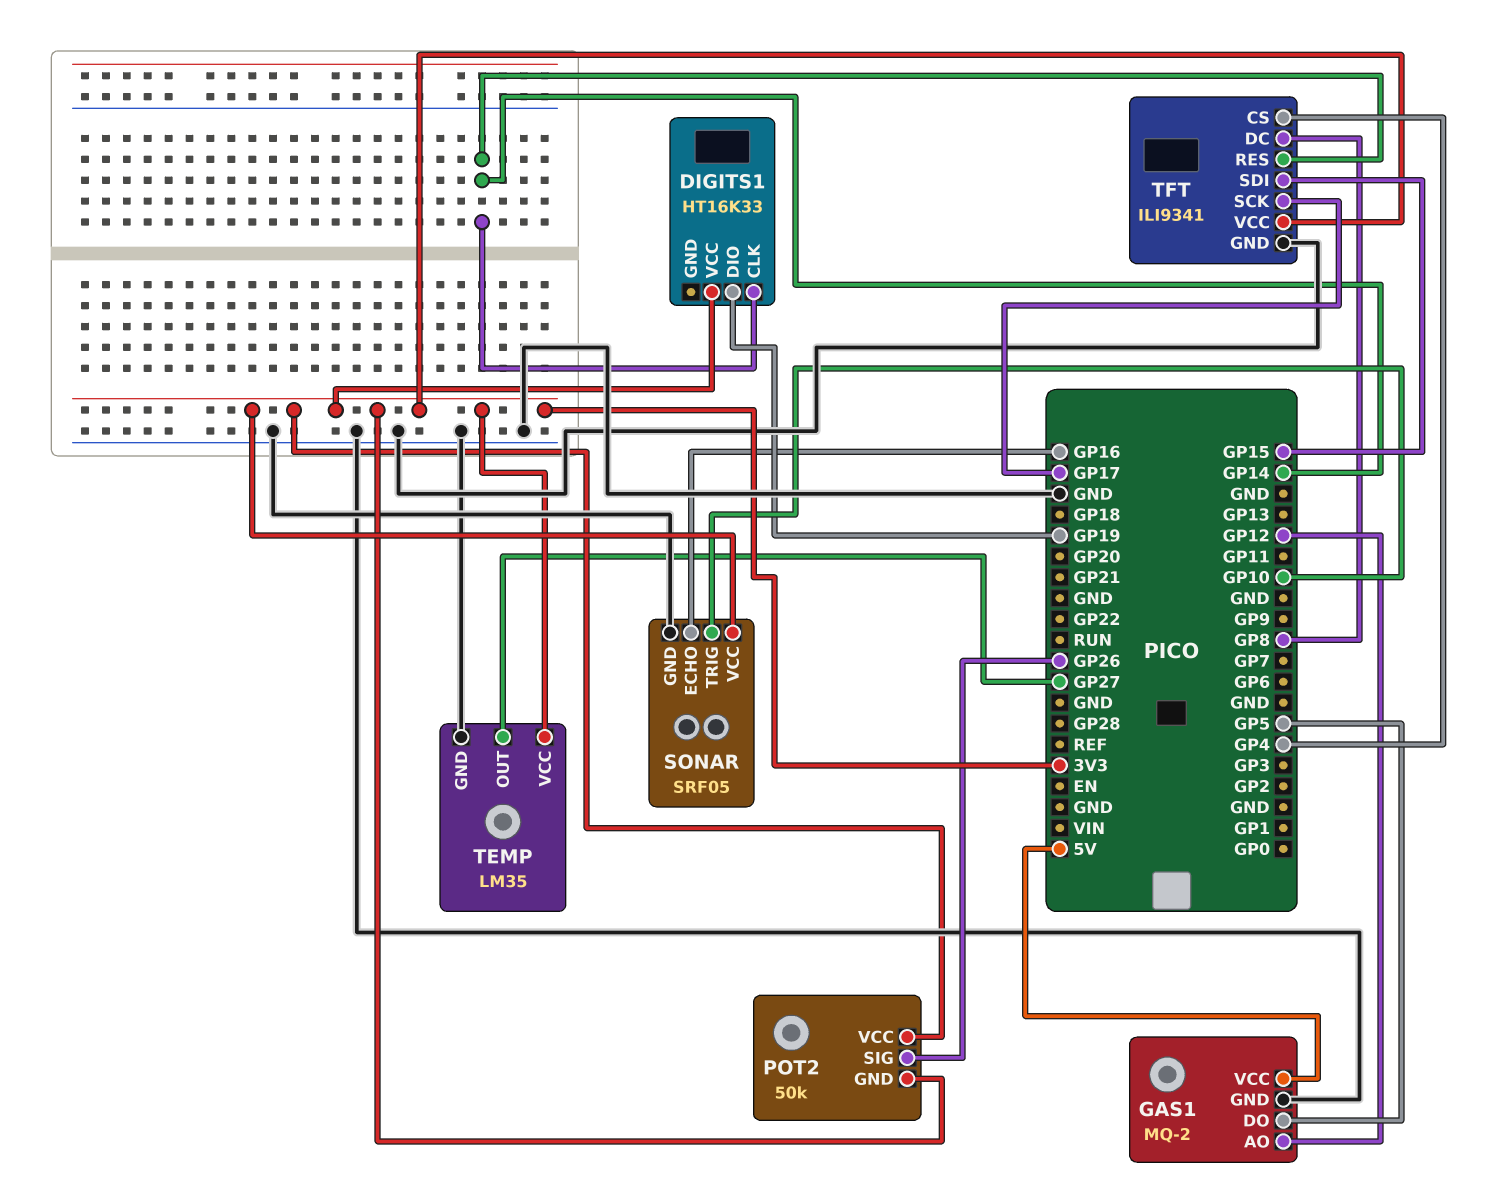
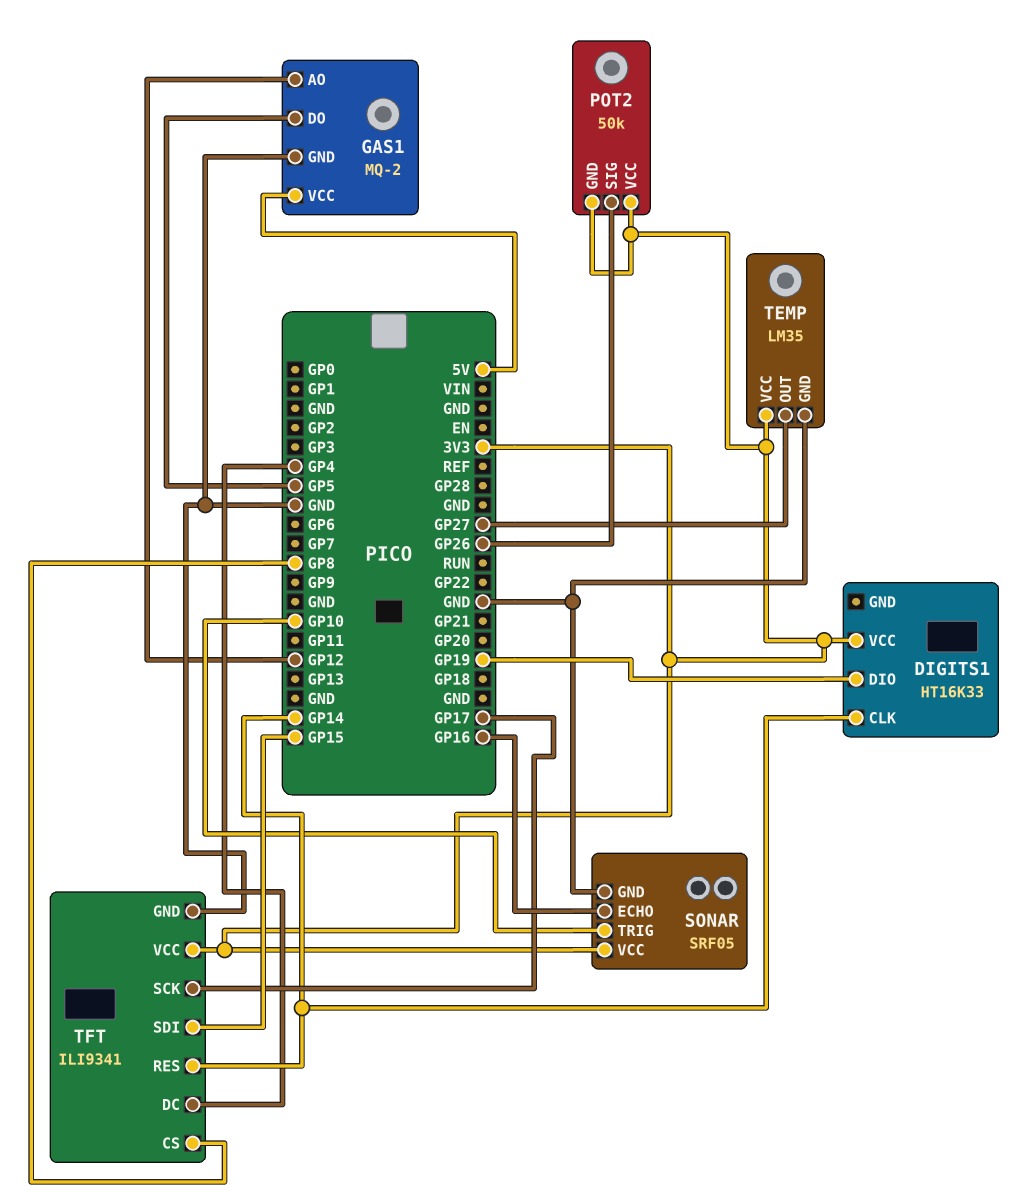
TFT pin CS: GP4 -> GP8
TFT pin DC: GP8 -> GP4

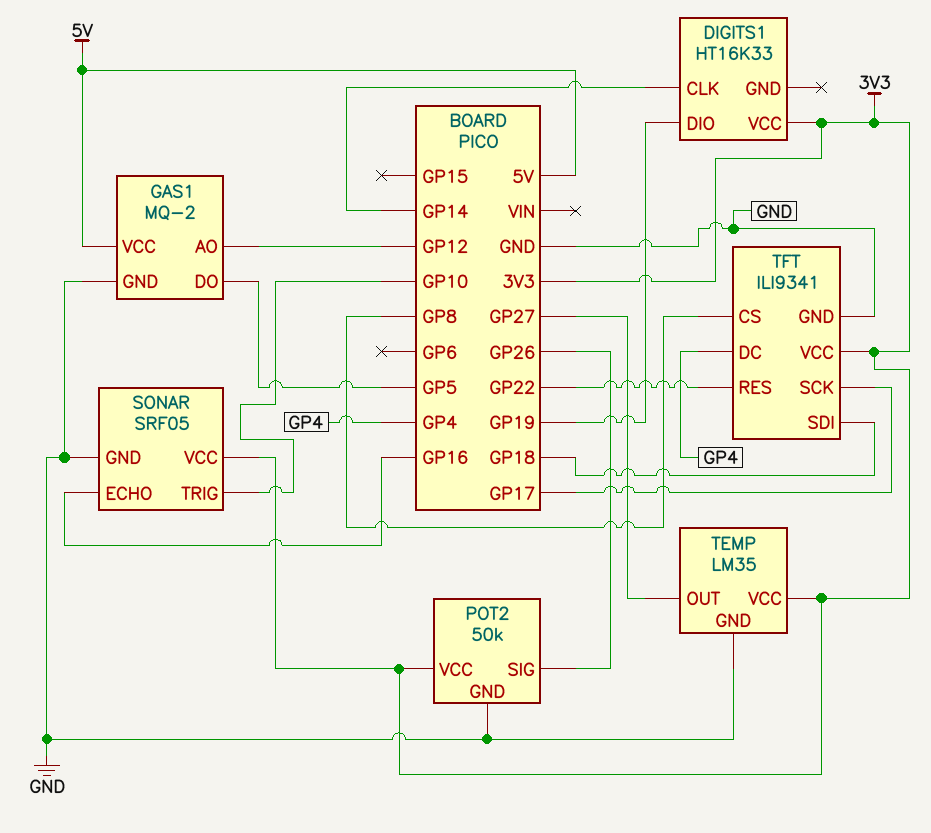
POT2 pin GND: 3V3 -> GND
TFT pin RES: GP14 -> GP22
TFT pin SDI: GP15 -> GP18

